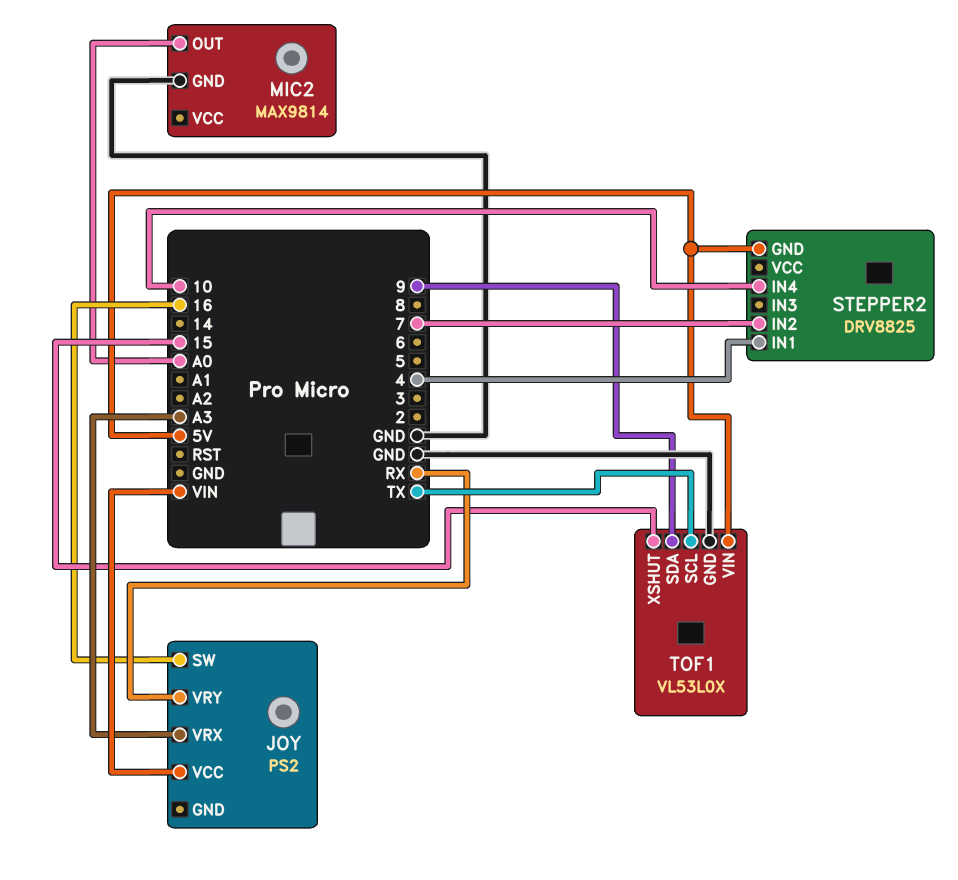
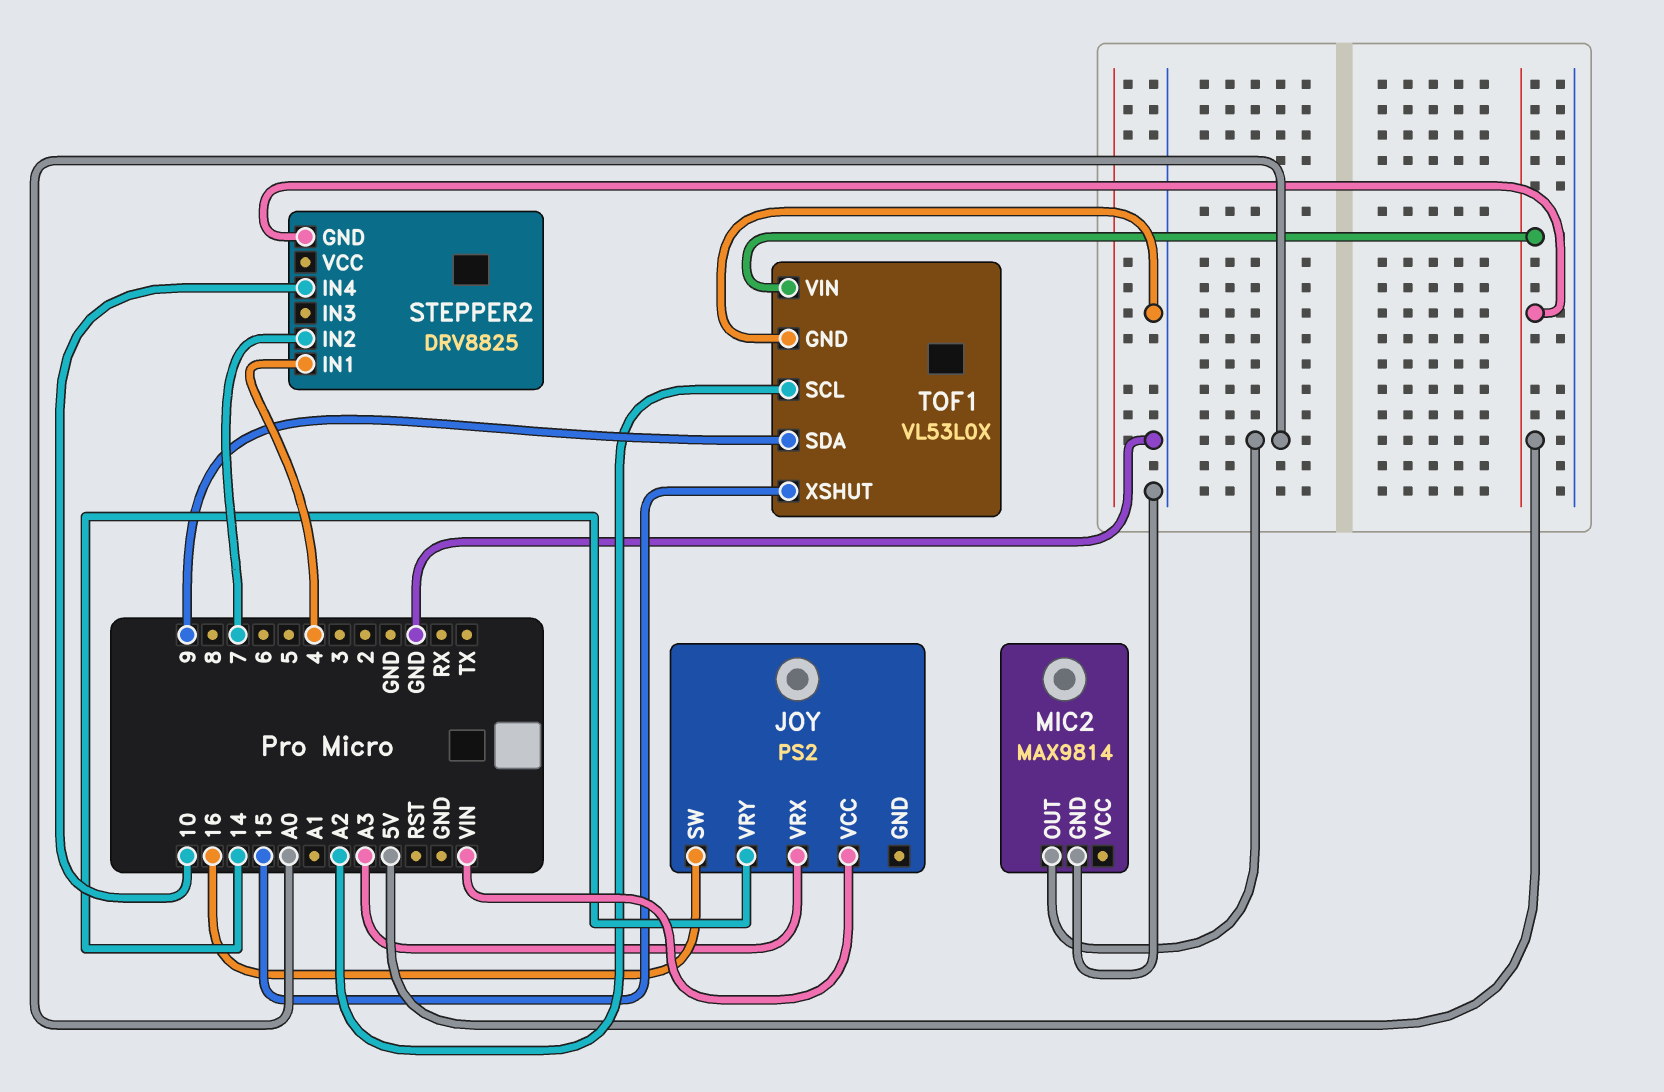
JOY pin VRY: RX -> 14
TOF1 pin SCL: TX -> A2

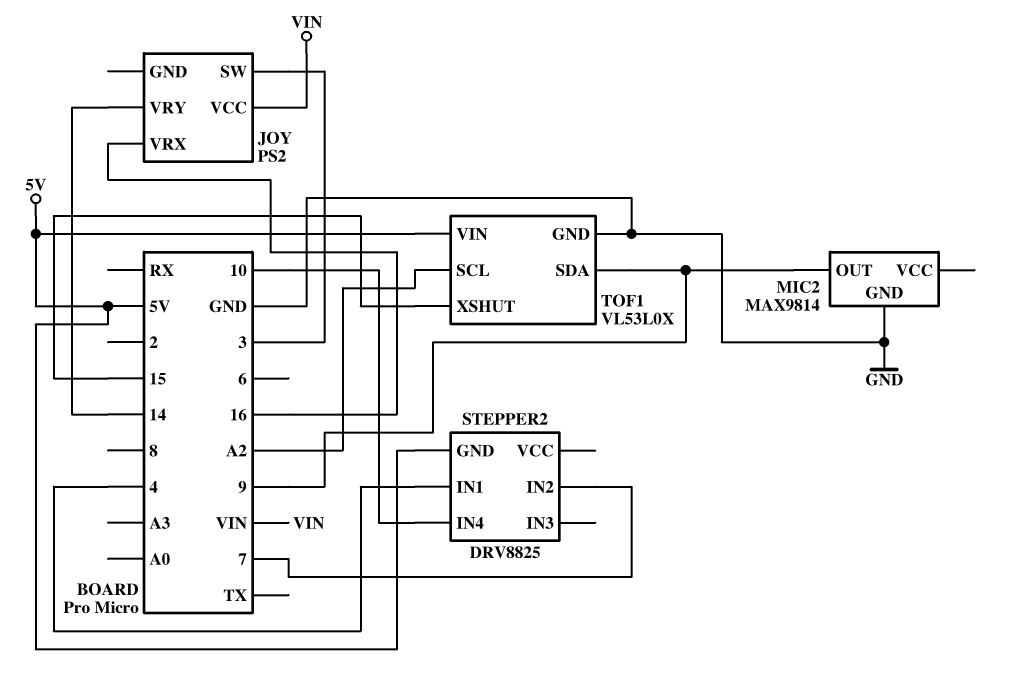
JOY pin SW: 16 -> 3
JOY pin VRX: A3 -> 16
MIC2 pin OUT: A0 -> 9

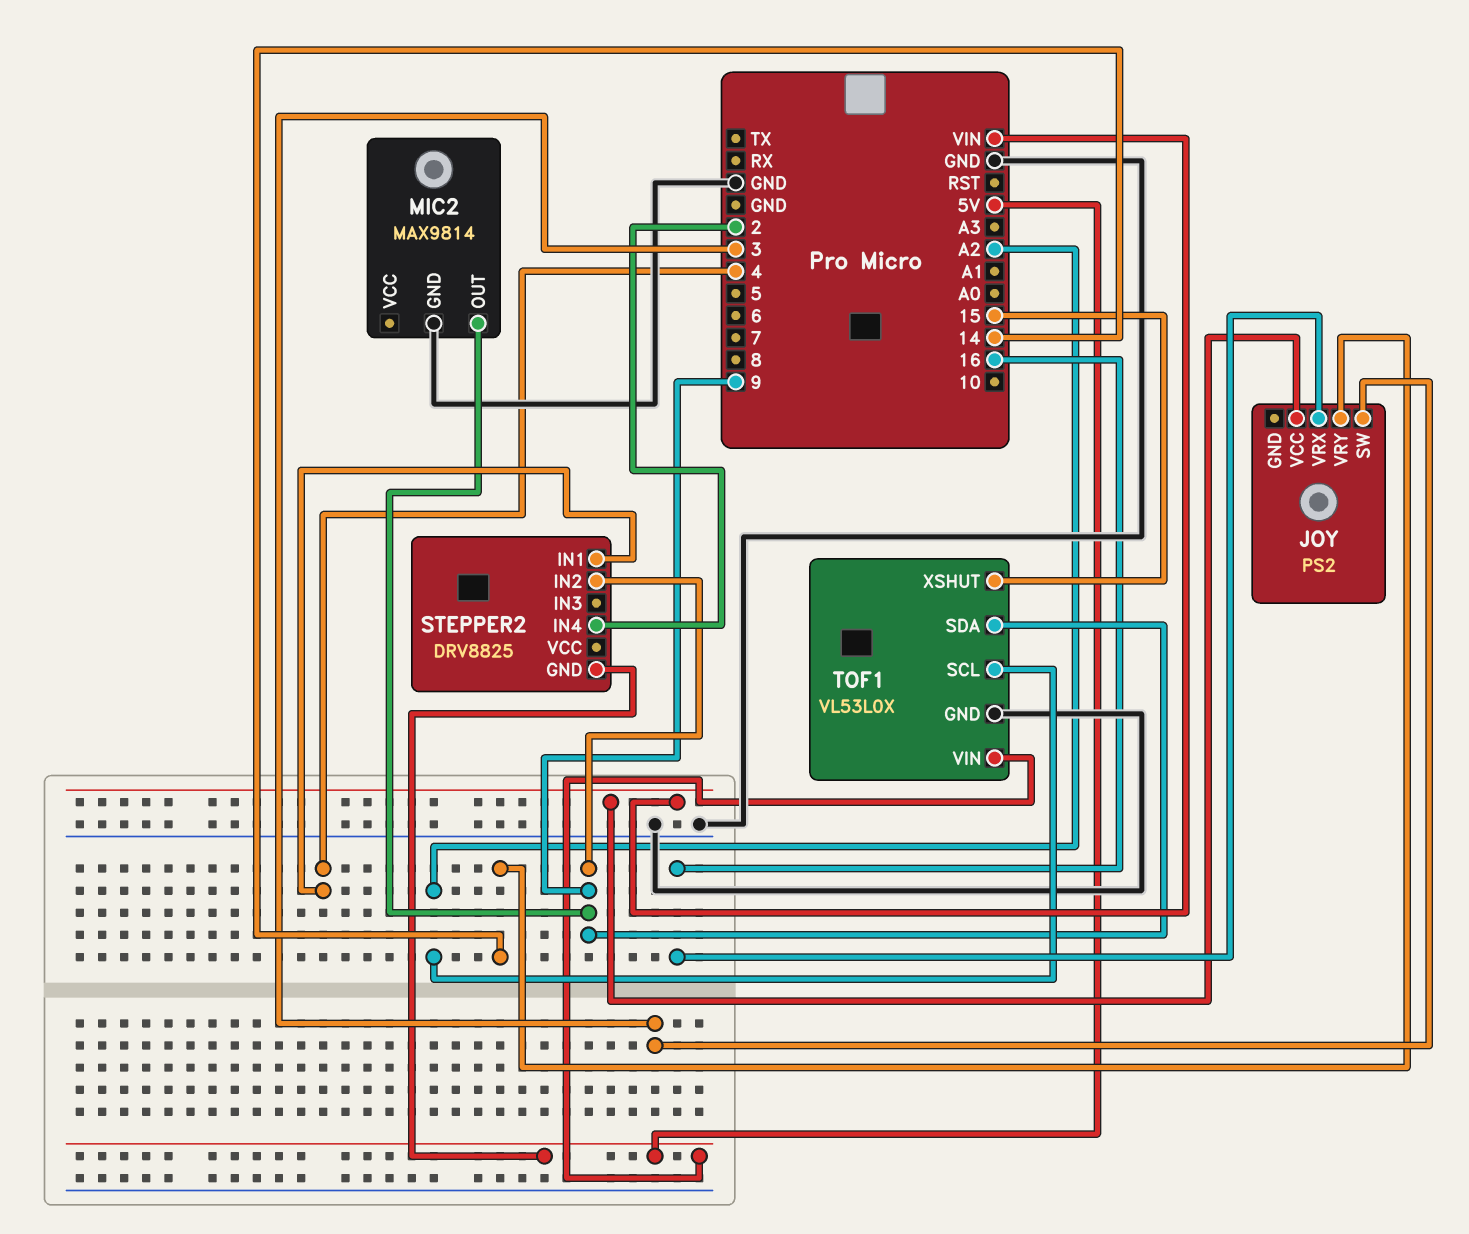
STEPPER2 pin IN2: 7 -> 9
STEPPER2 pin IN4: 10 -> 2

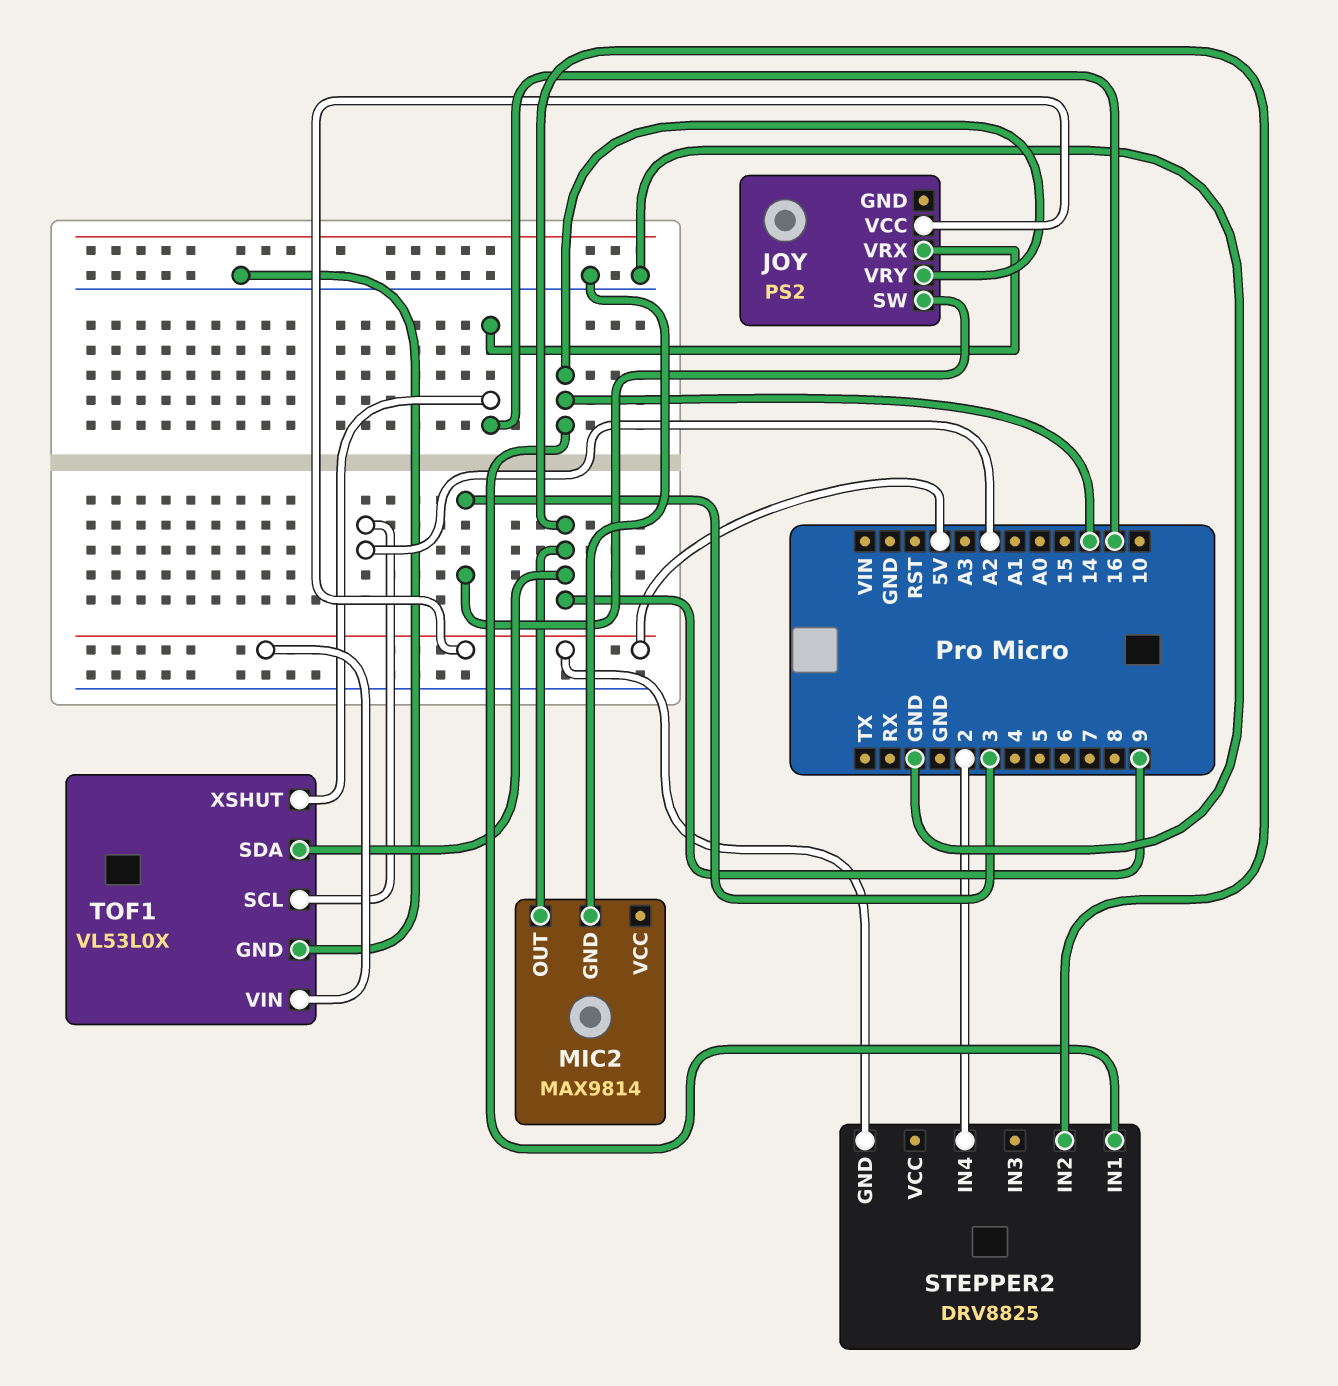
JOY pin VCC: VIN -> 5V
STEPPER2 pin IN1: 4 -> 14
TOF1 pin XSHUT: 15 -> 16

